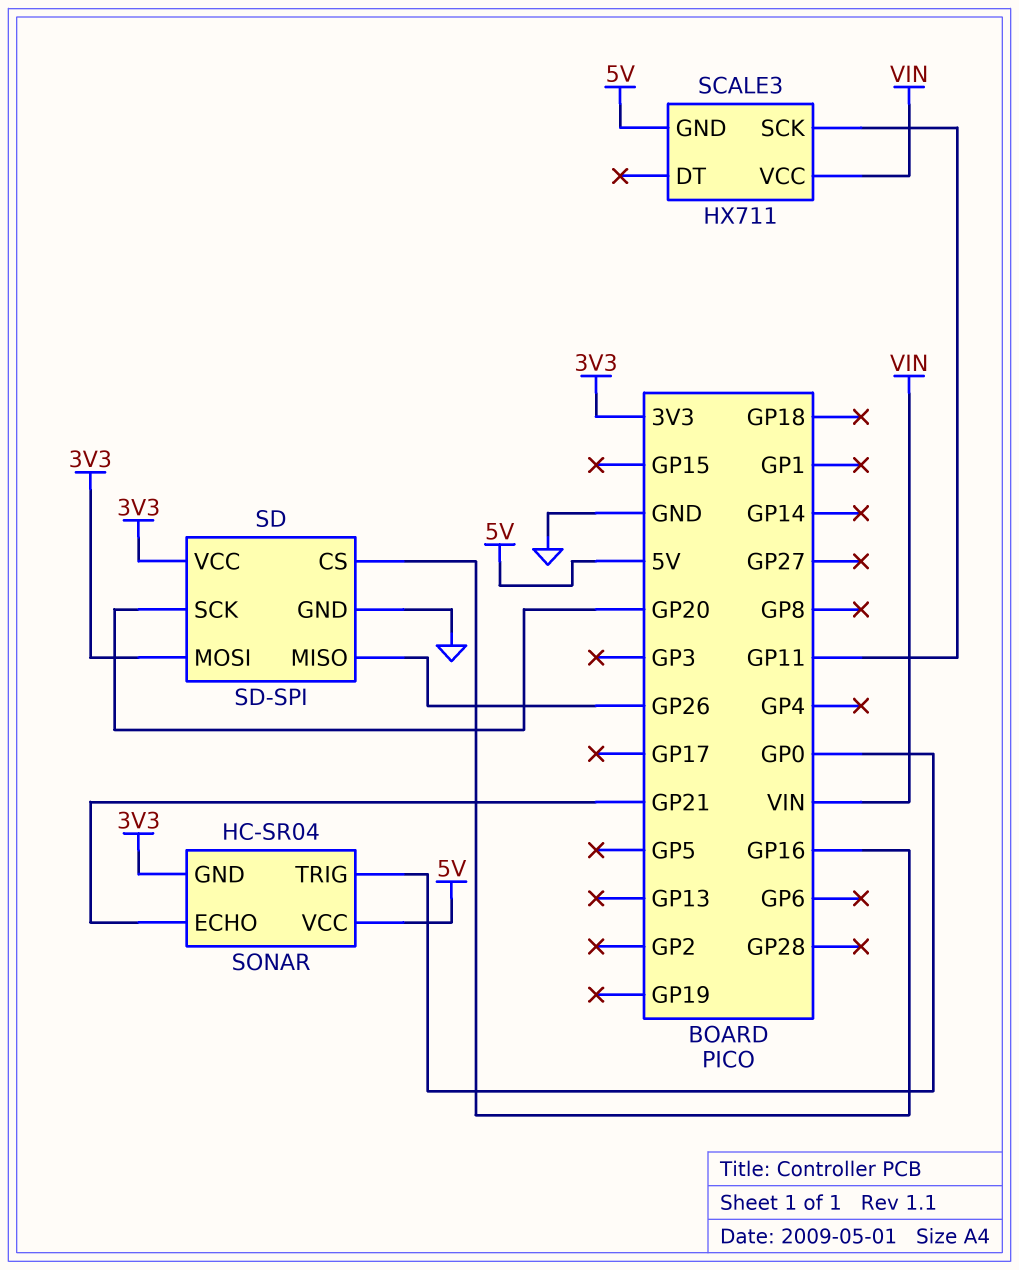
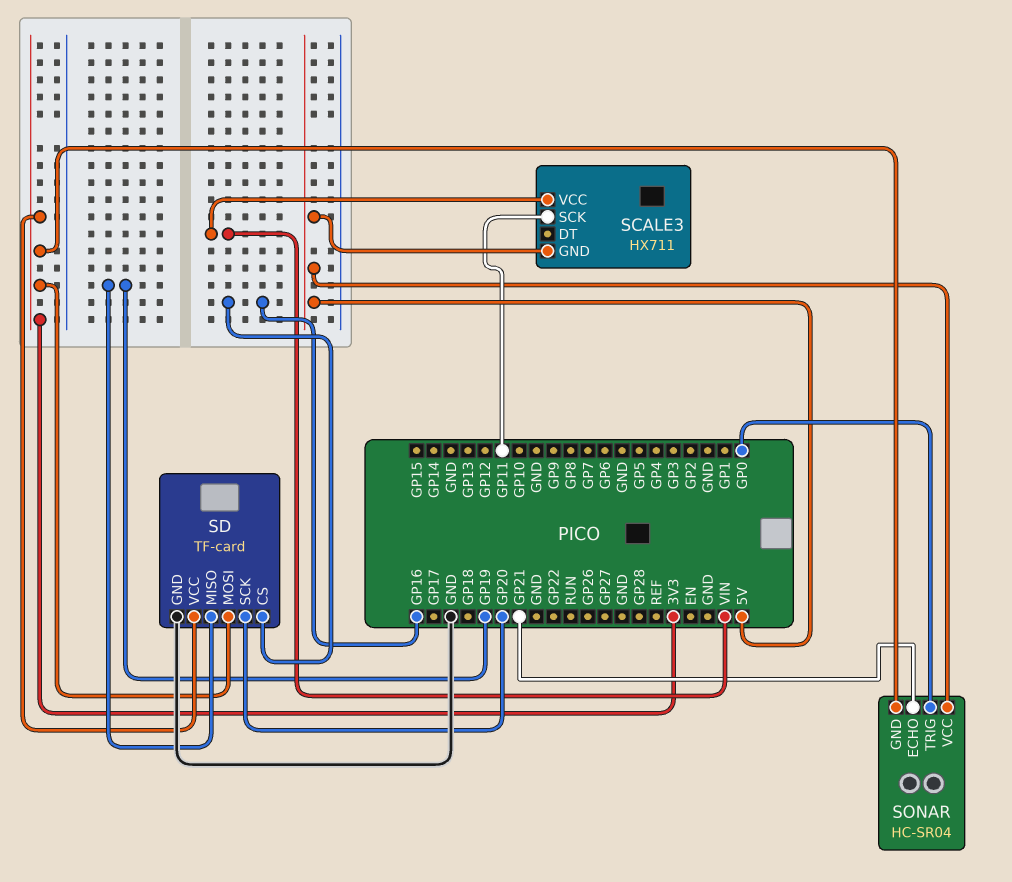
SD: SD-SPI -> TF-card
SD pin MISO: GP26 -> GP19

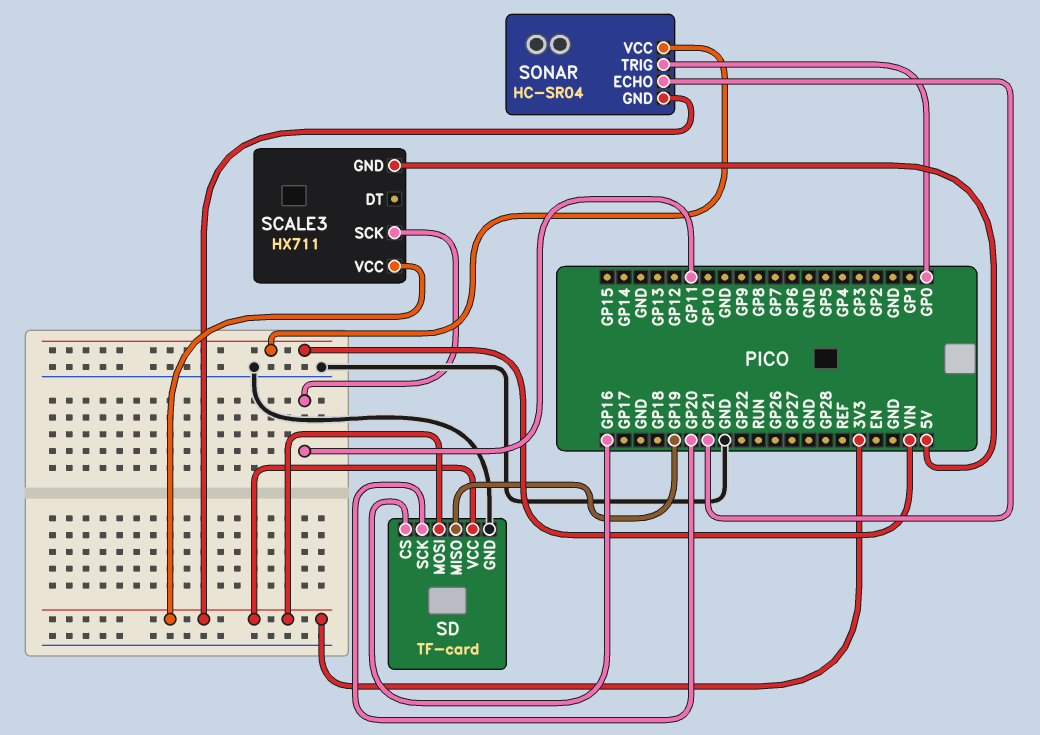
SCALE3 pin VCC: VIN -> 3V3
SONAR pin VCC: 5V -> VIN

